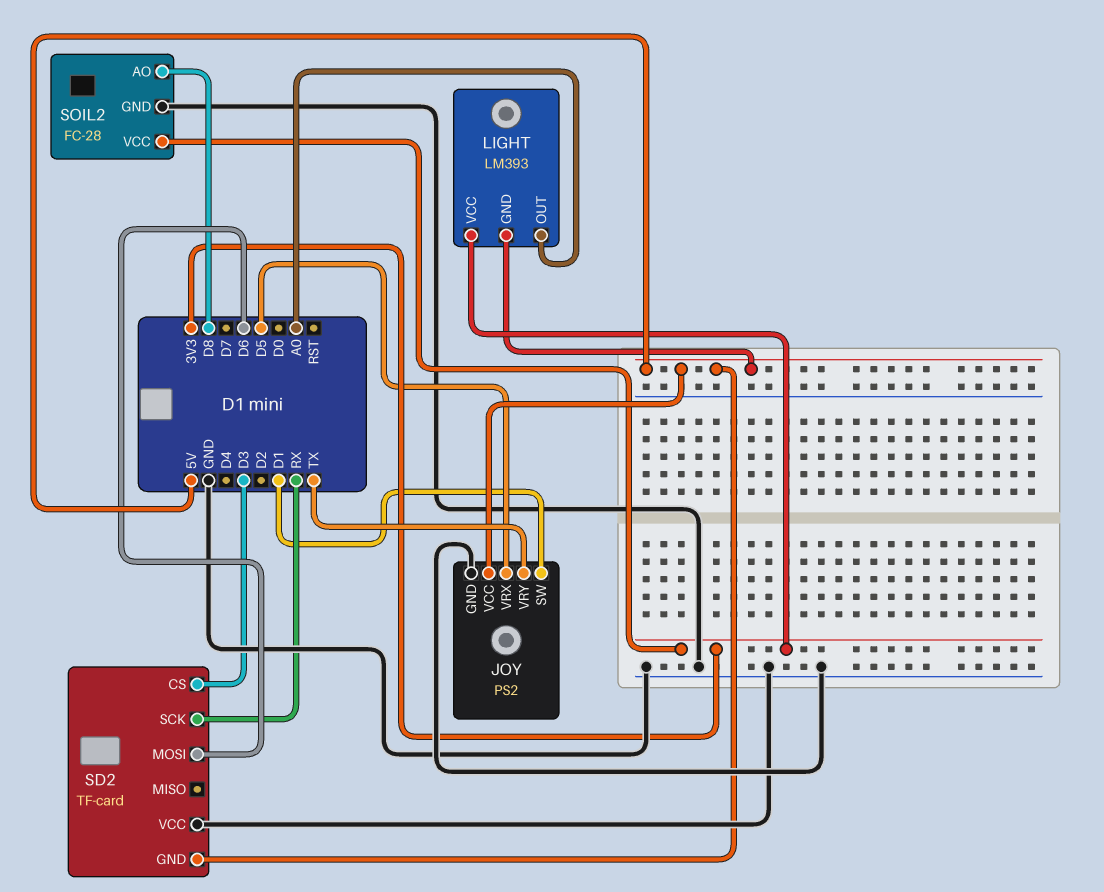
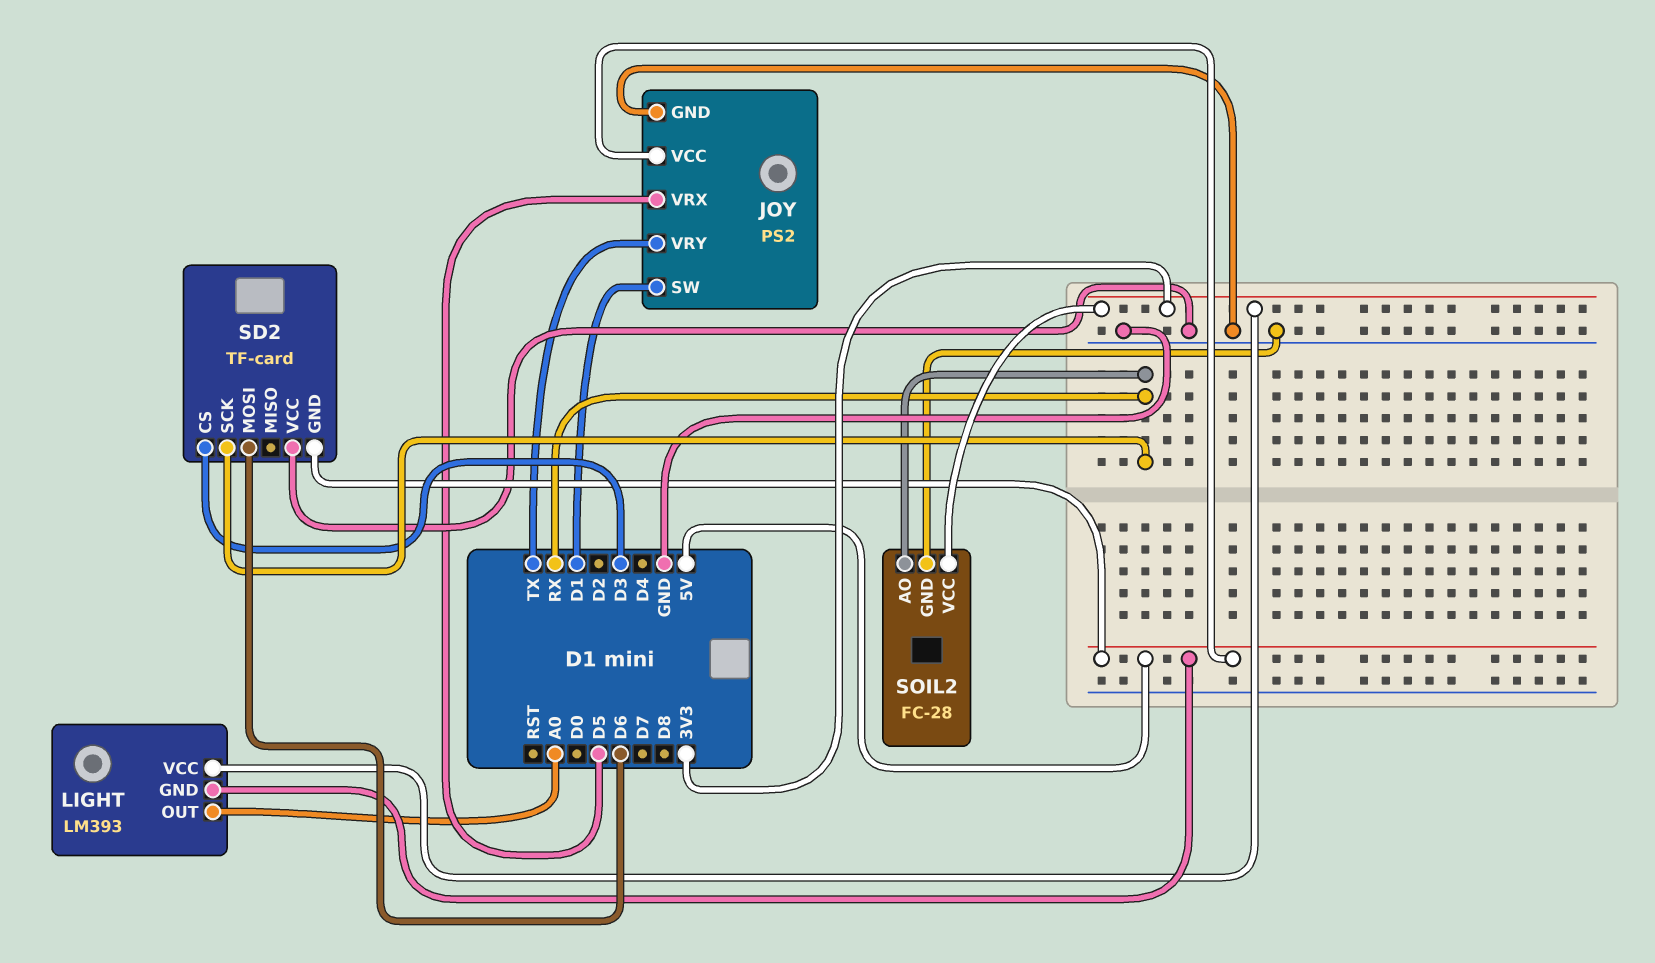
SOIL2 pin AO: D8 -> RX

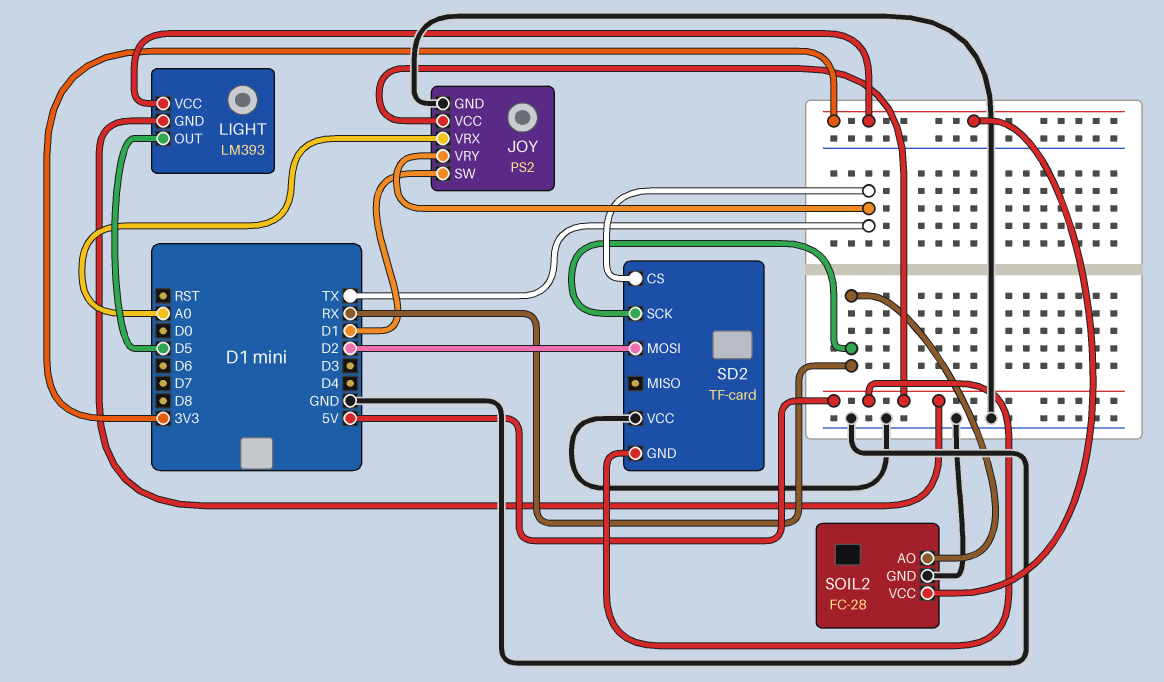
JOY pin VRX: D5 -> A0
LIGHT pin OUT: A0 -> D5
SD2 pin CS: D3 -> TX
SD2 pin MOSI: D6 -> D2

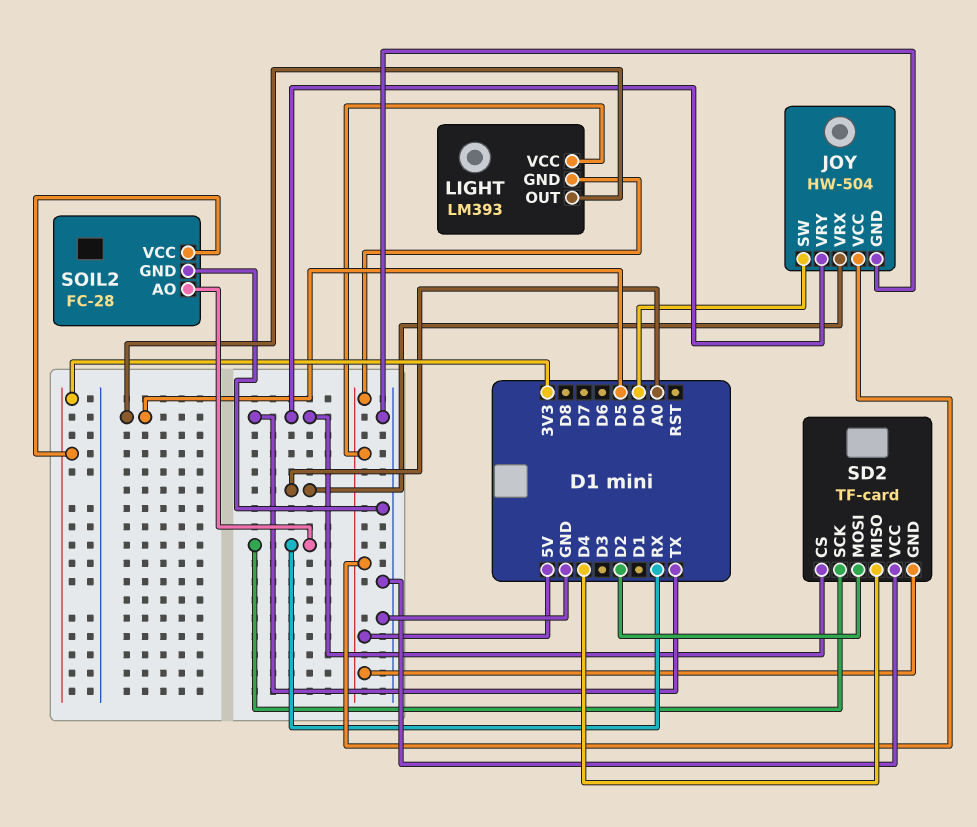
JOY: PS2 -> HW-504
JOY pin SW: D1 -> D0
LIGHT pin VCC: 3V3 -> 5V
SD2 pin MISO: none -> D4

